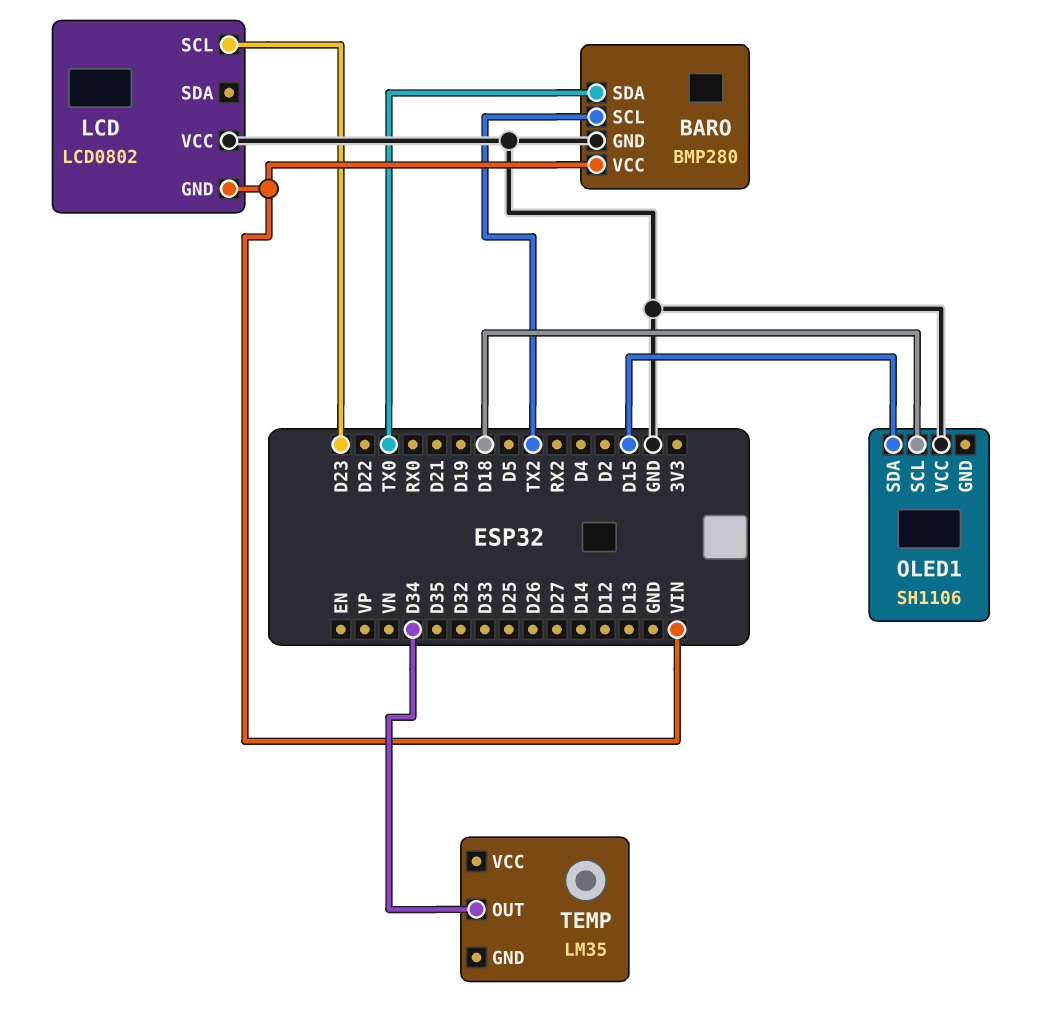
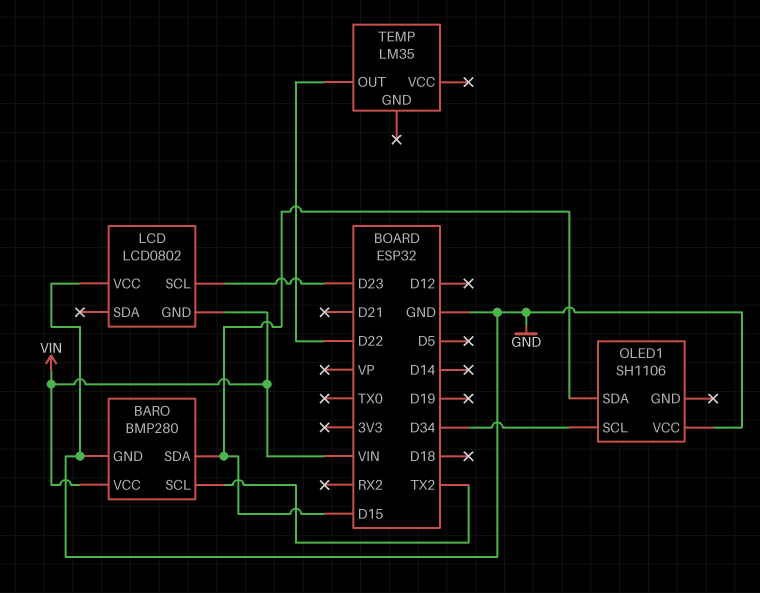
BARO pin SDA: TX0 -> D15
OLED1 pin SCL: D18 -> D34
TEMP pin OUT: D34 -> D22

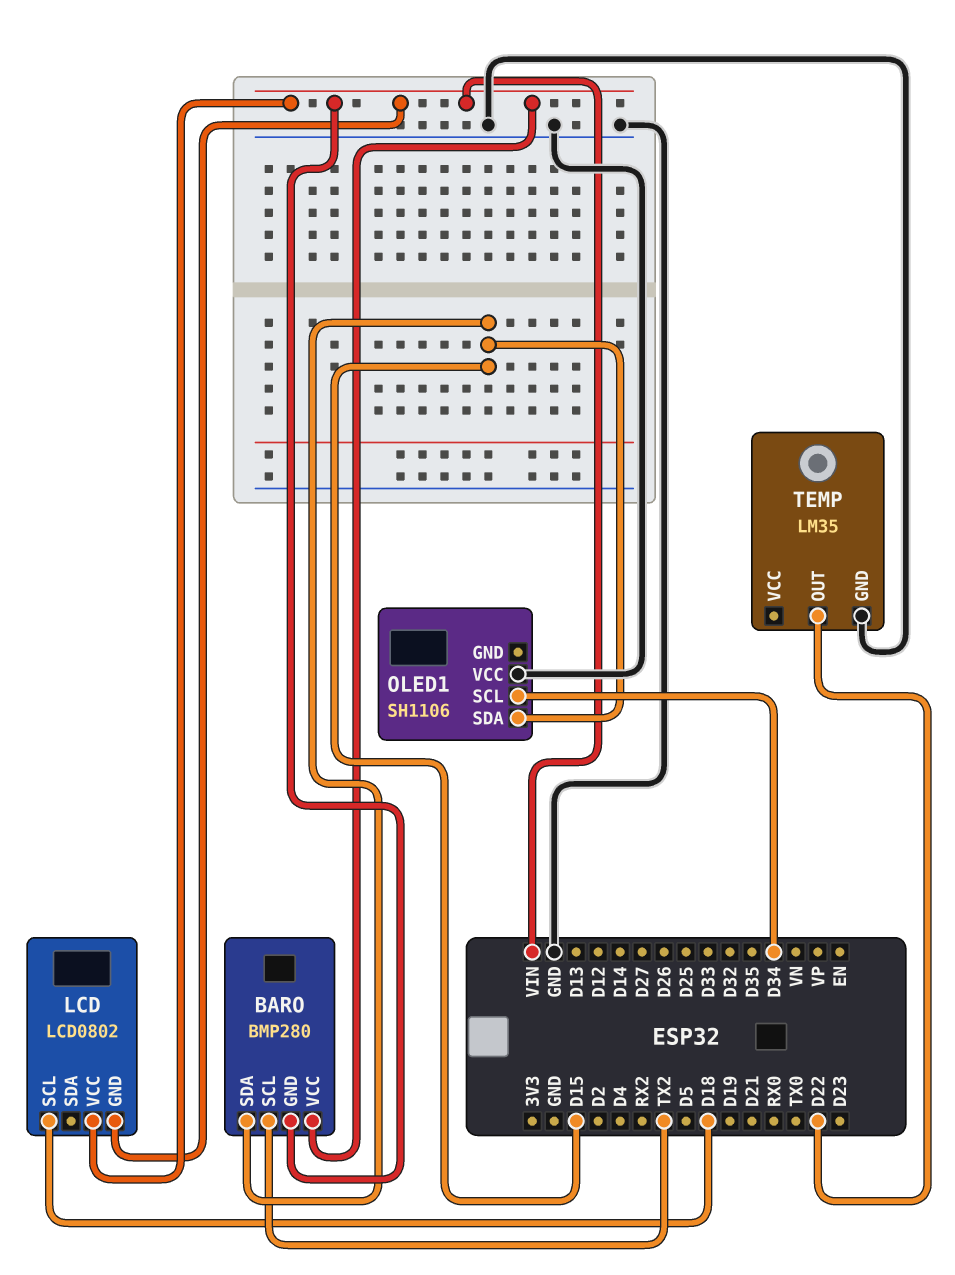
BARO pin GND: GND -> VIN
LCD pin SCL: D23 -> D18
LCD pin VCC: GND -> VIN
TEMP pin GND: none -> GND

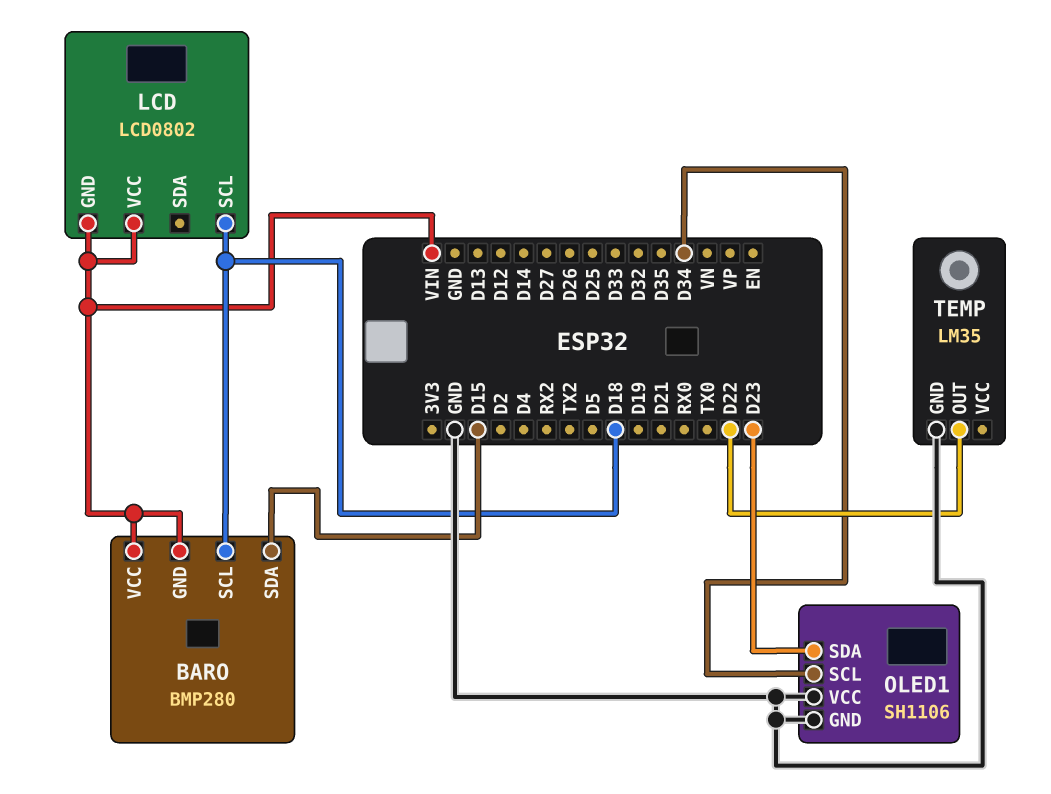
BARO pin SCL: TX2 -> D18
OLED1 pin GND: none -> GND
OLED1 pin SDA: D15 -> D23

